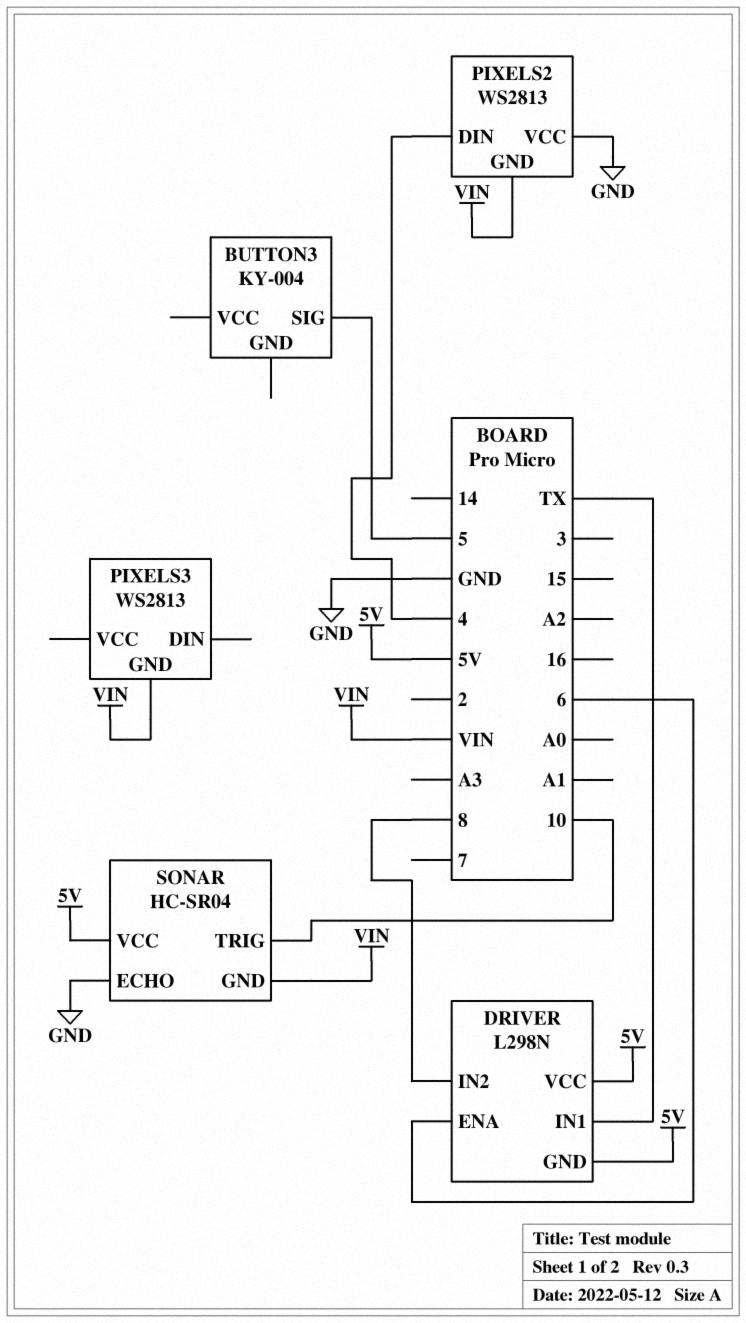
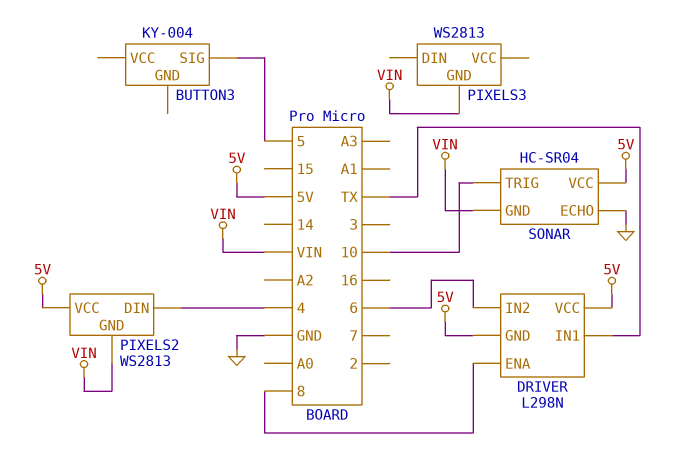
DRIVER pin ENA: 6 -> 8
DRIVER pin IN2: 8 -> 6
PIXELS2 pin VCC: GND -> 5V

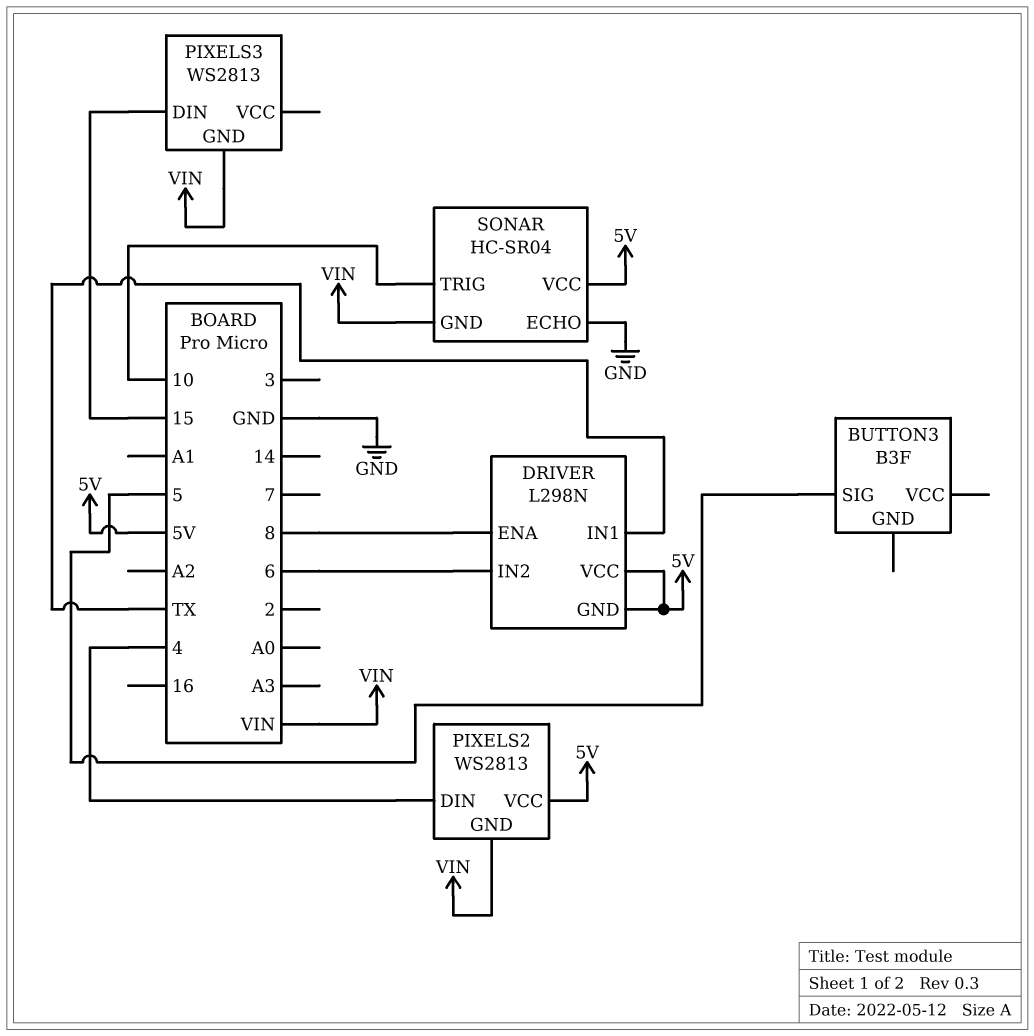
BUTTON3: KY-004 -> B3F
PIXELS3 pin DIN: none -> 15

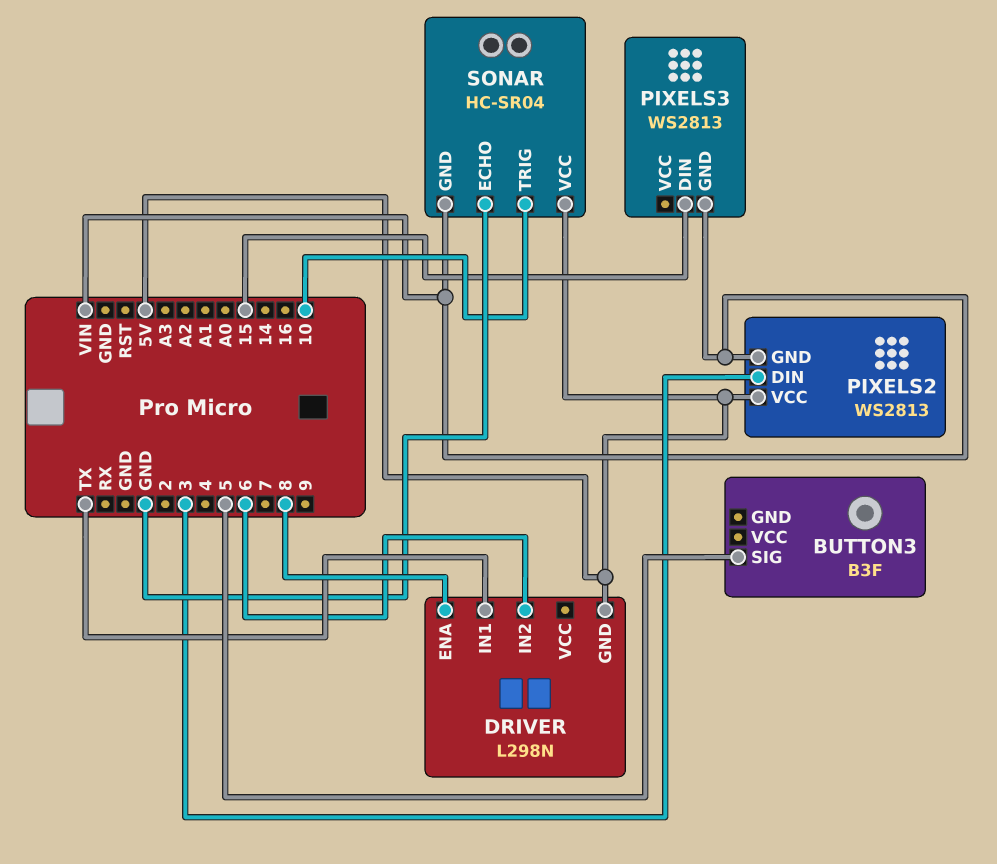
DRIVER pin VCC: 5V -> none
PIXELS2 pin DIN: 4 -> 3

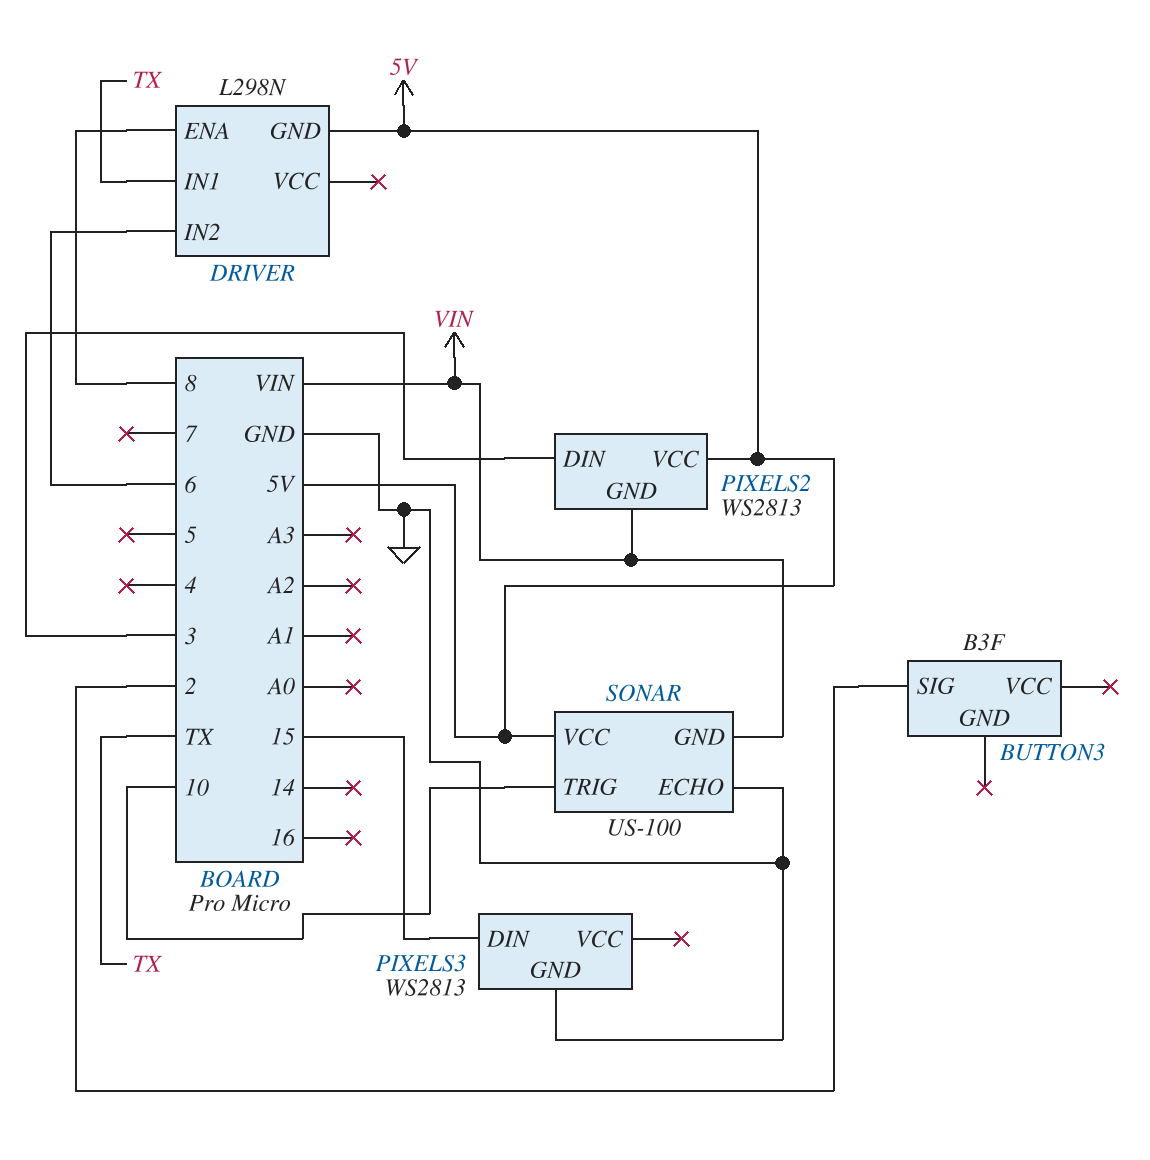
BUTTON3 pin SIG: 5 -> 2
PIXELS3 pin GND: VIN -> GND
SONAR: HC-SR04 -> US-100

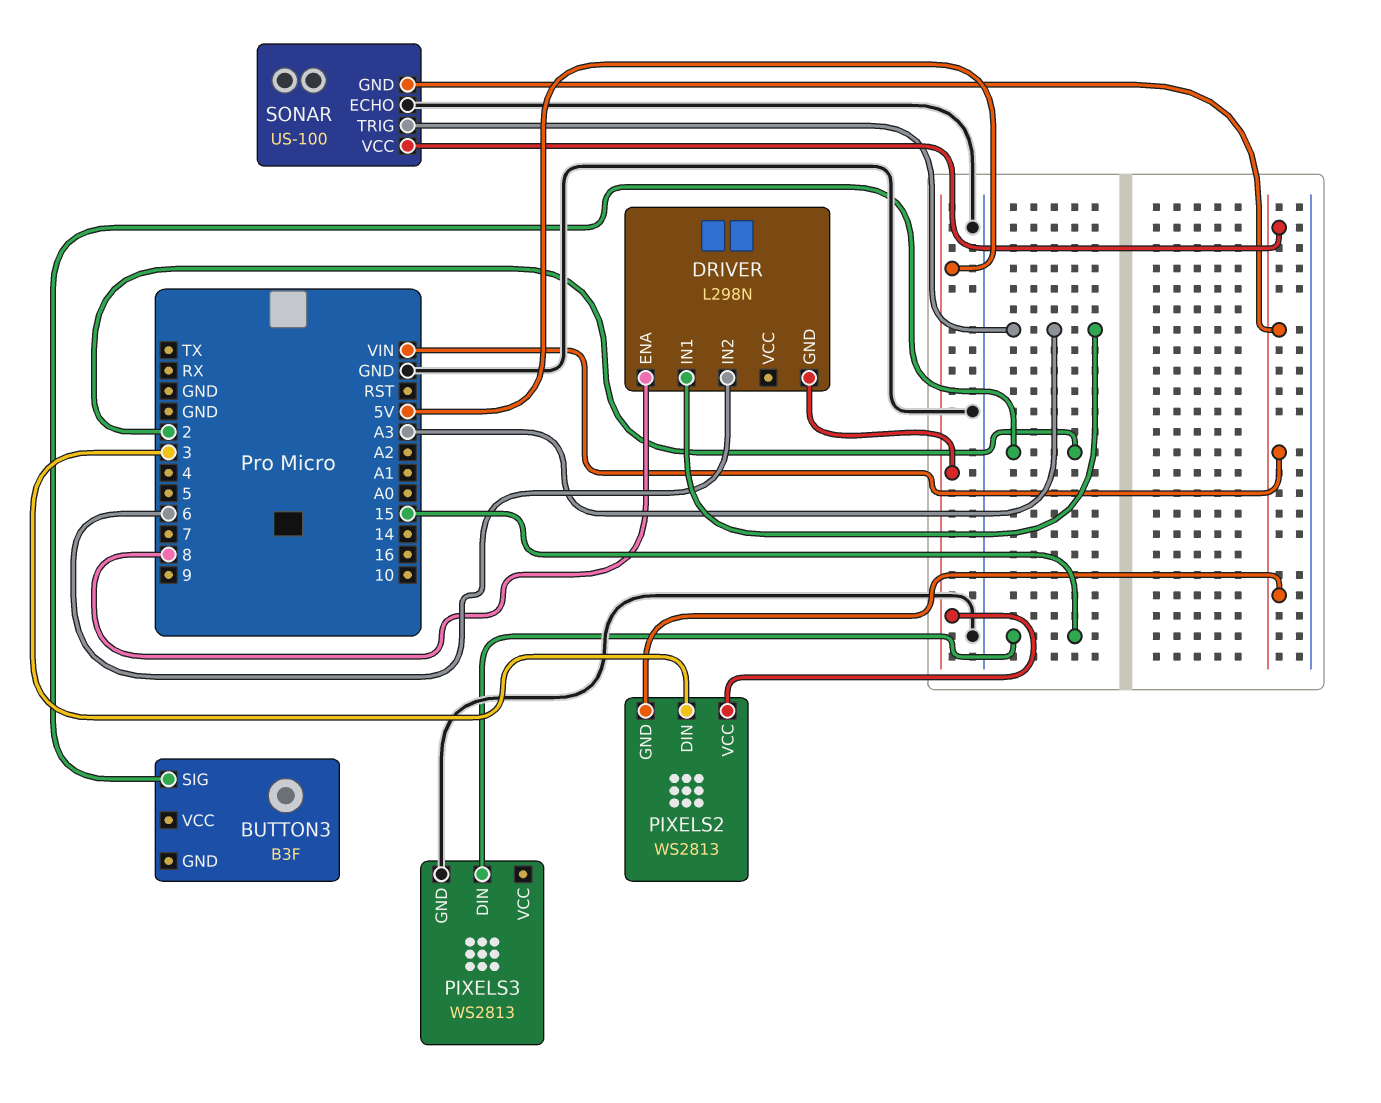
DRIVER pin IN1: TX -> A3
SONAR pin TRIG: 10 -> A3
SONAR pin VCC: 5V -> VIN

